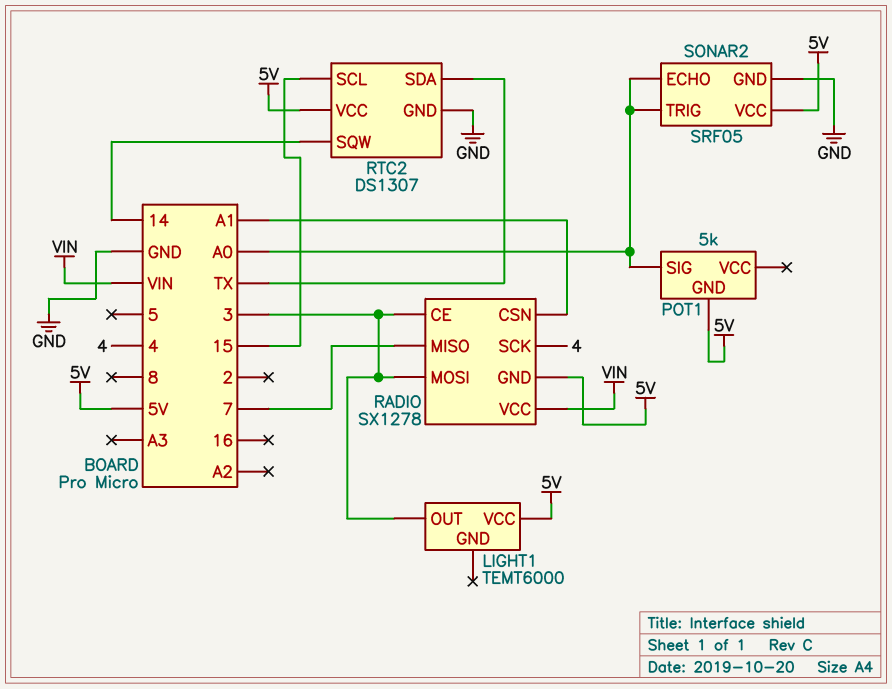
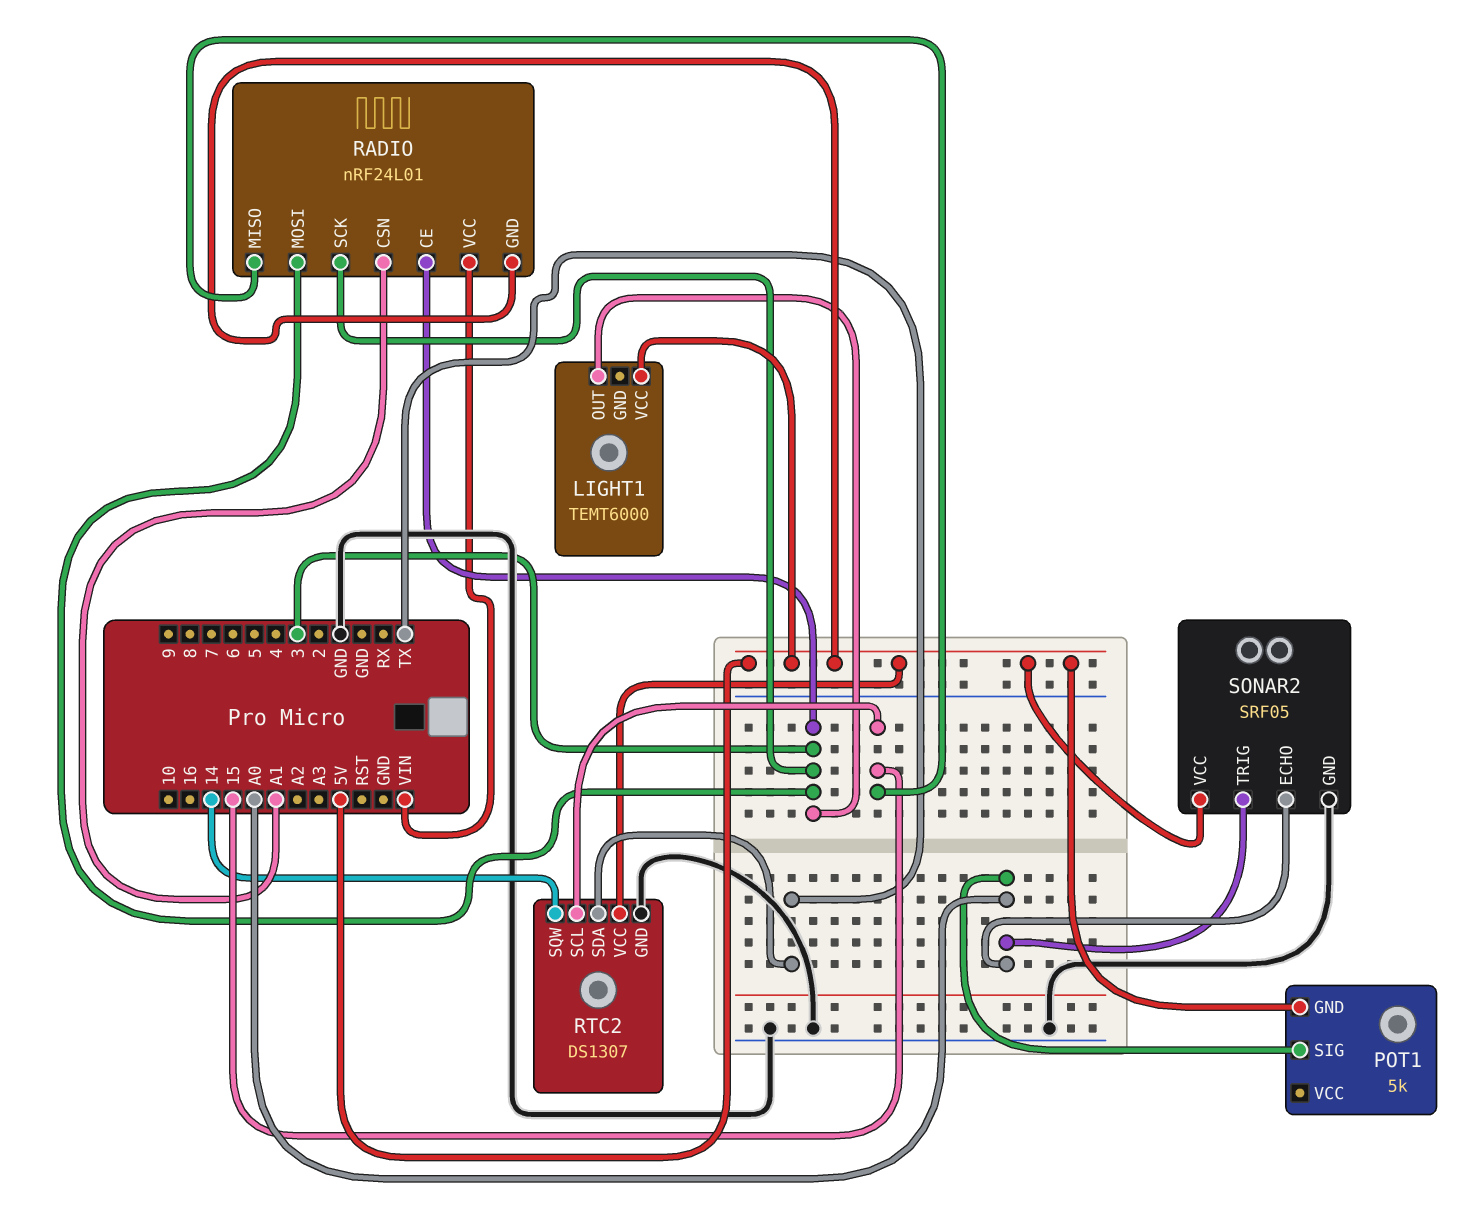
RADIO: SX1278 -> nRF24L01
RADIO pin MISO: 7 -> 15
RADIO pin SCK: 4 -> 3

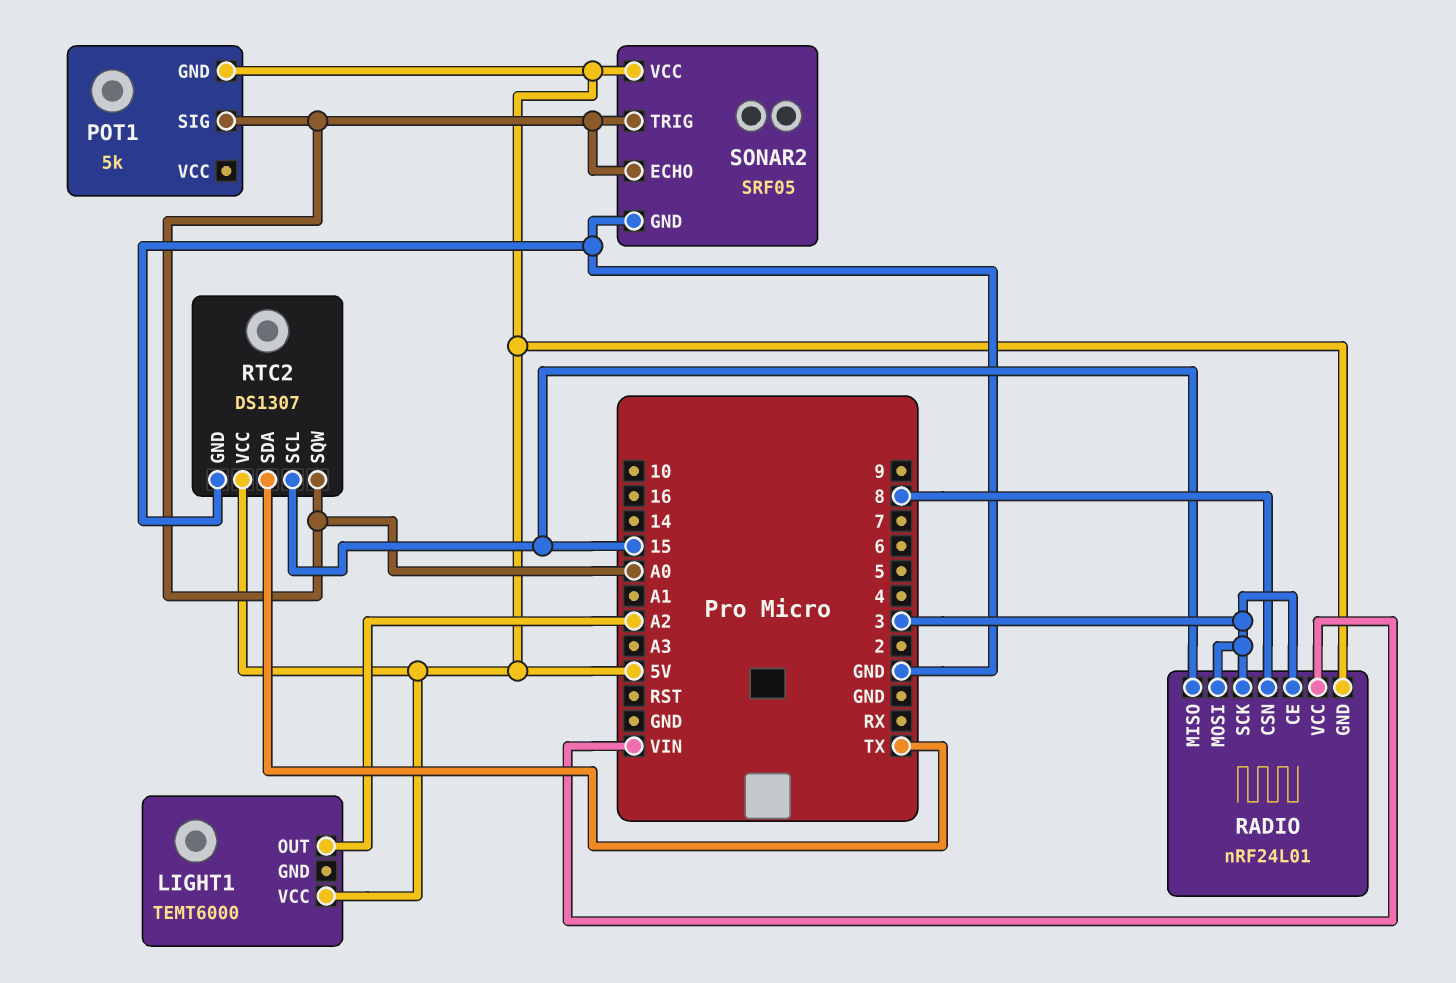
LIGHT1 pin OUT: 3 -> A2
RADIO pin CSN: A1 -> 8
RTC2 pin SQW: 14 -> A0

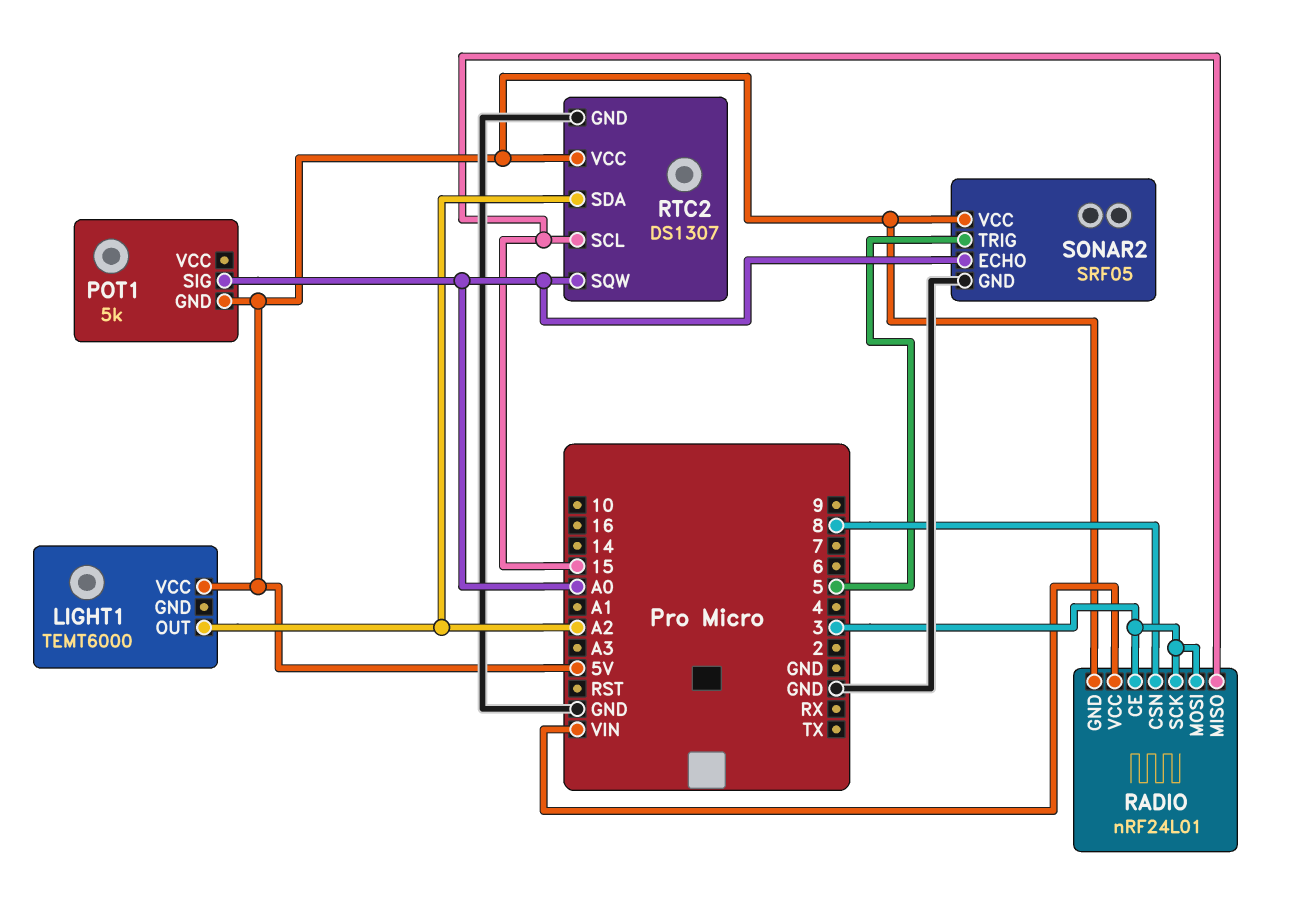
RTC2 pin SDA: TX -> A2
SONAR2 pin TRIG: A0 -> 5

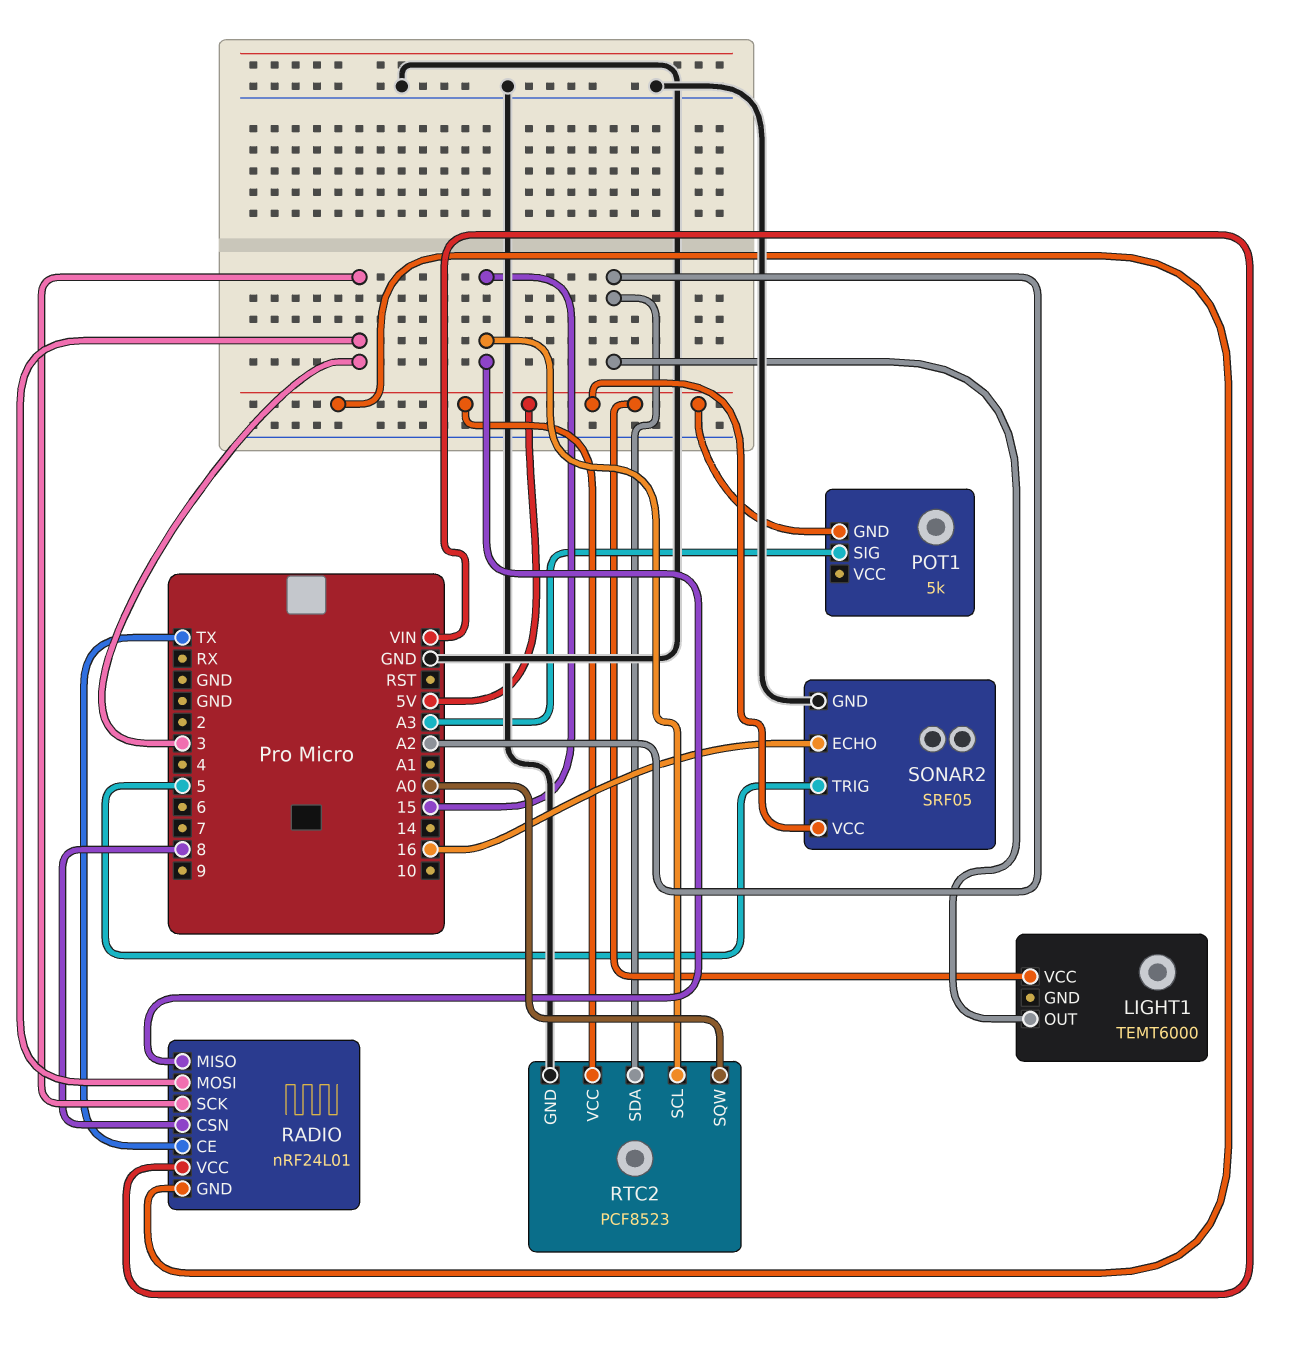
POT1 pin SIG: A0 -> A3
RADIO pin CE: 3 -> TX
RTC2: DS1307 -> PCF8523
SONAR2 pin ECHO: A0 -> 16

